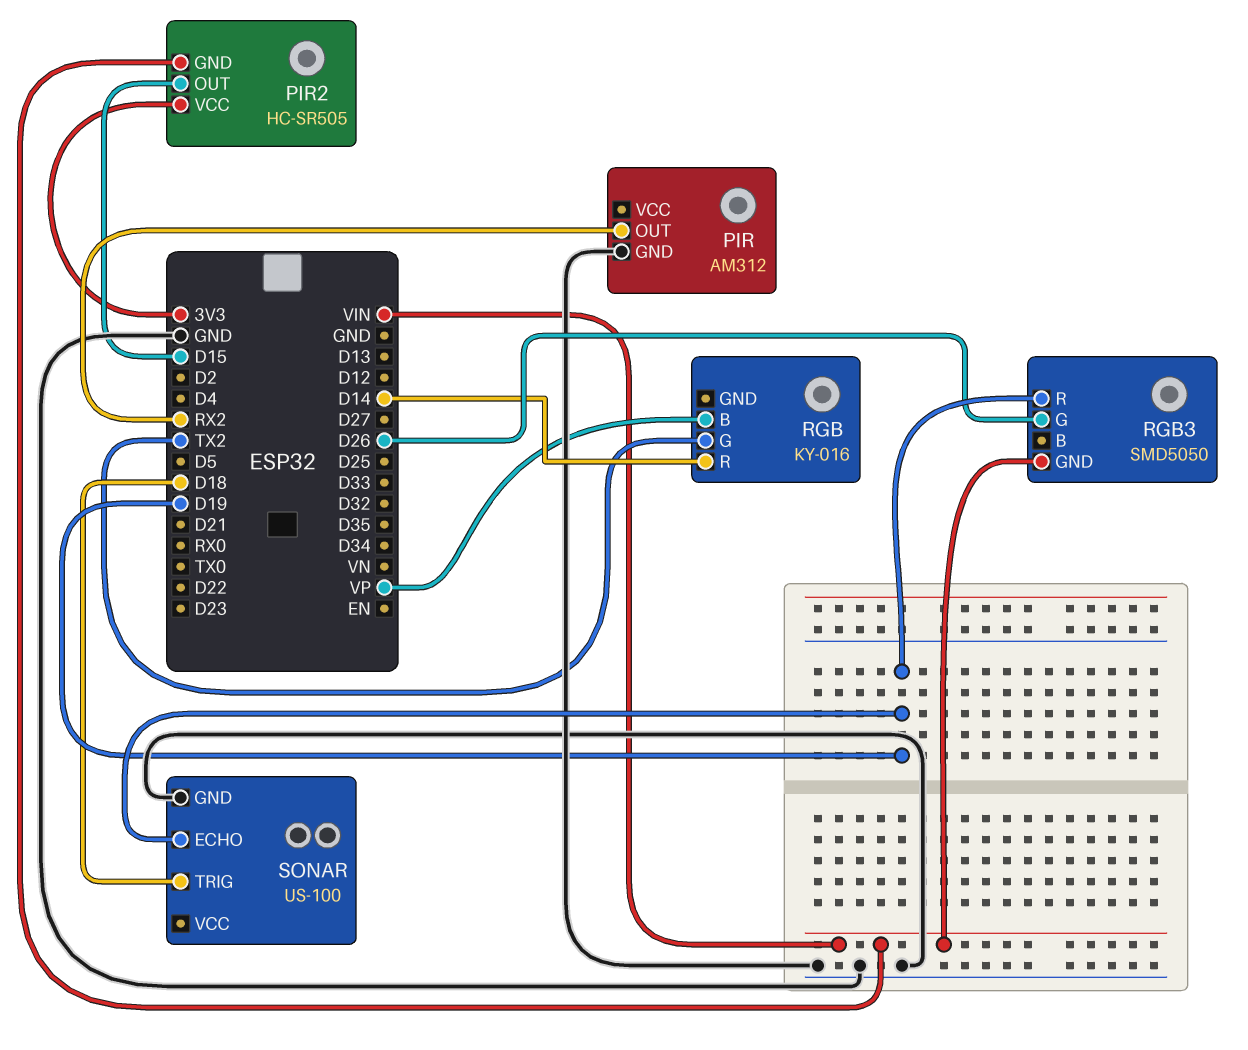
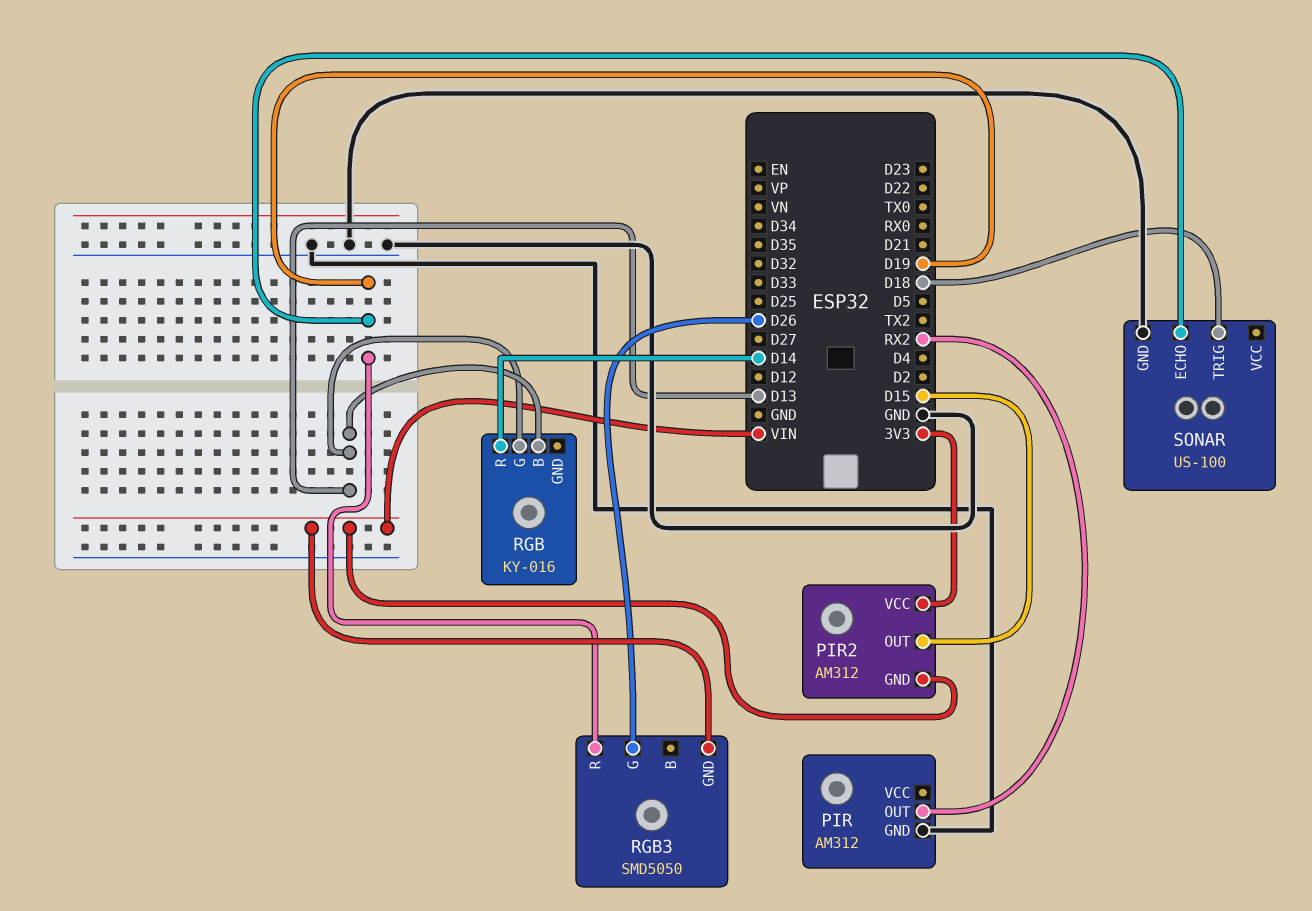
PIR2: HC-SR505 -> AM312
RGB pin B: VP -> D13
RGB pin G: TX2 -> D13

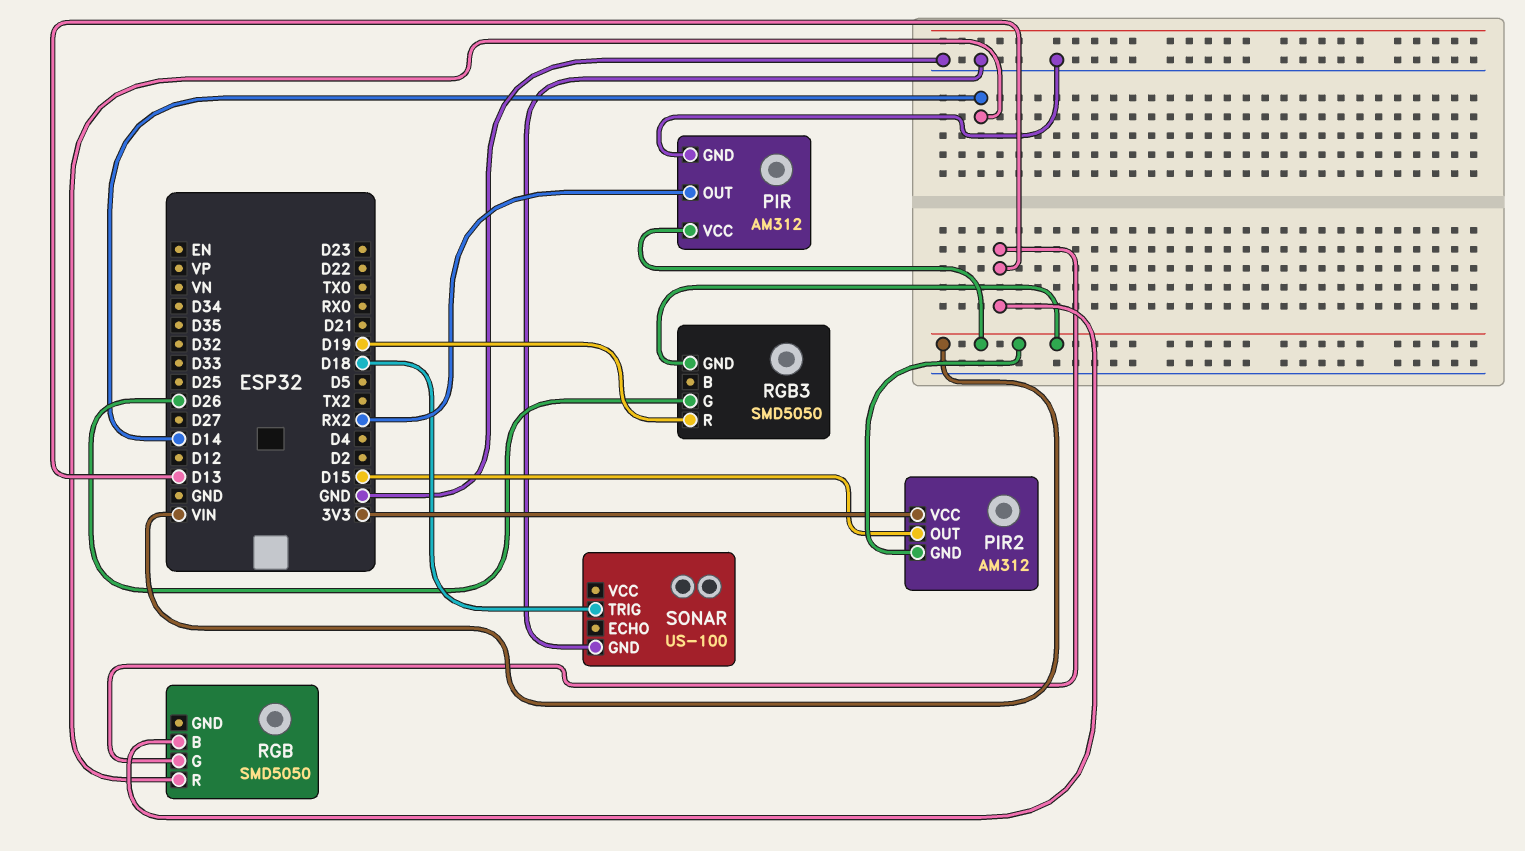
PIR pin VCC: none -> VIN
RGB: KY-016 -> SMD5050
SONAR pin ECHO: D19 -> none

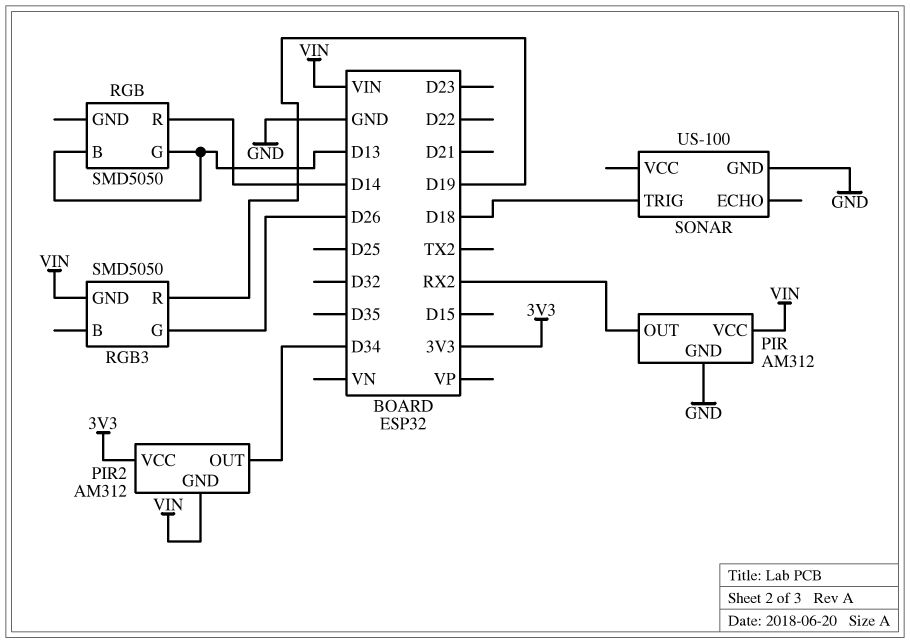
PIR2 pin OUT: D15 -> D34

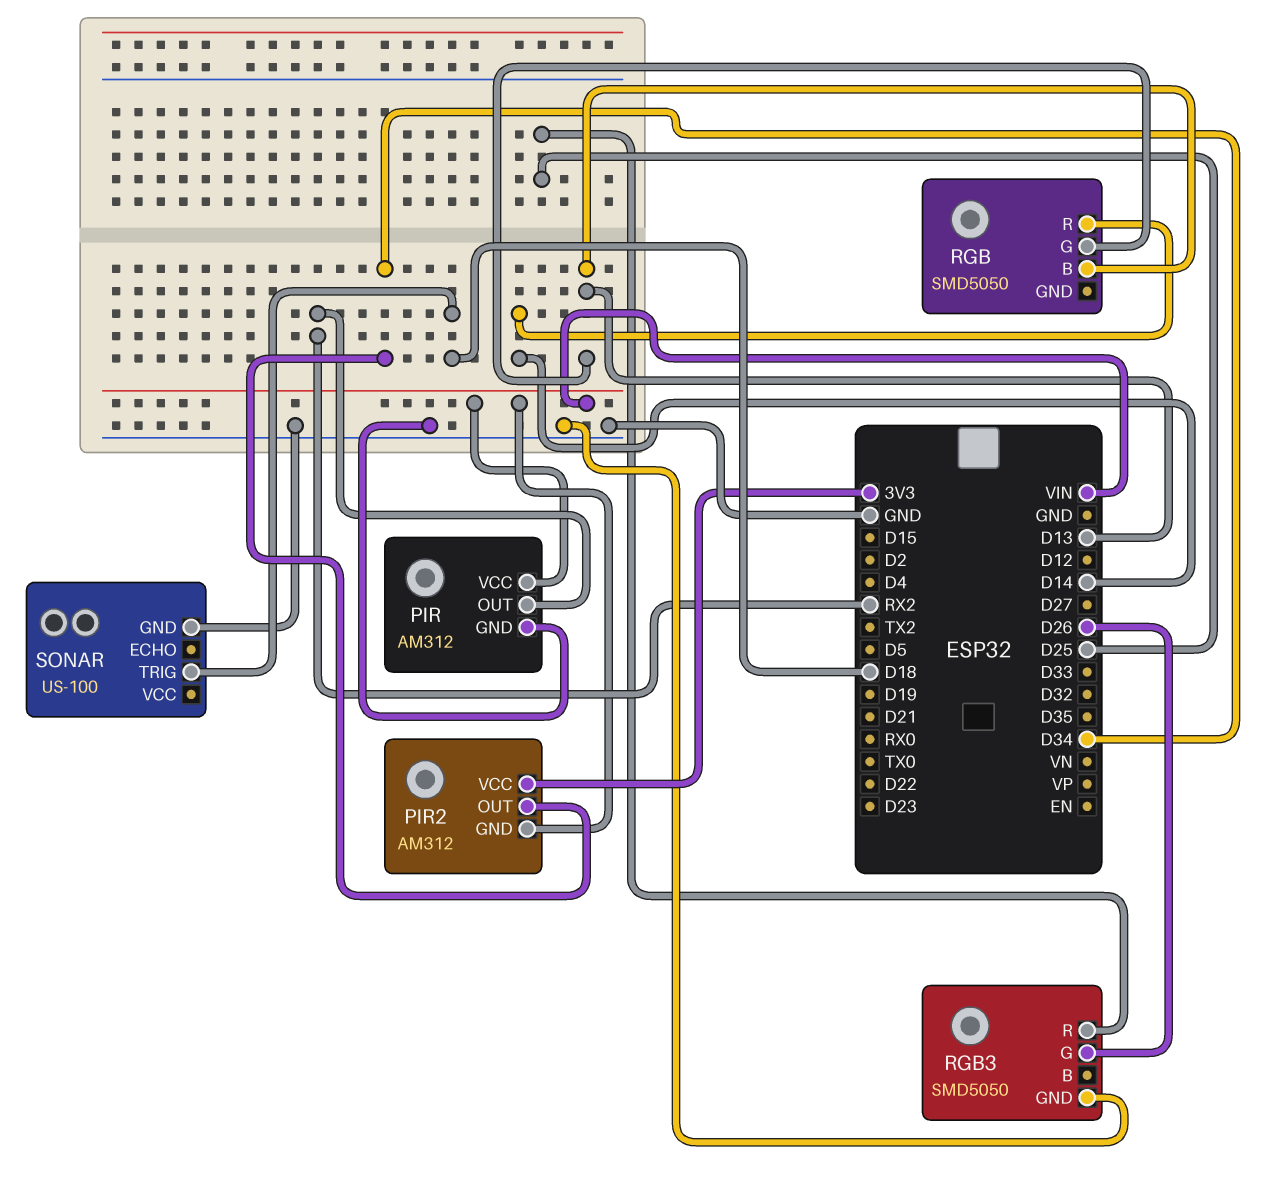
RGB3 pin GND: VIN -> GND
RGB3 pin R: D19 -> D25

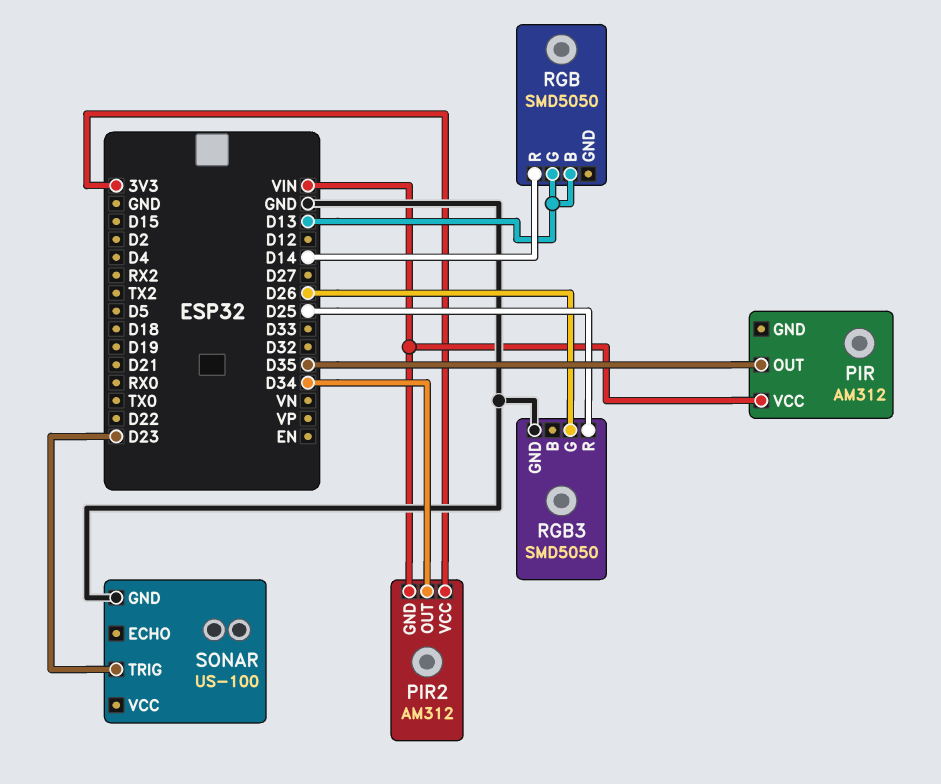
PIR pin GND: GND -> none
PIR pin OUT: RX2 -> D35
SONAR pin TRIG: D18 -> D23

